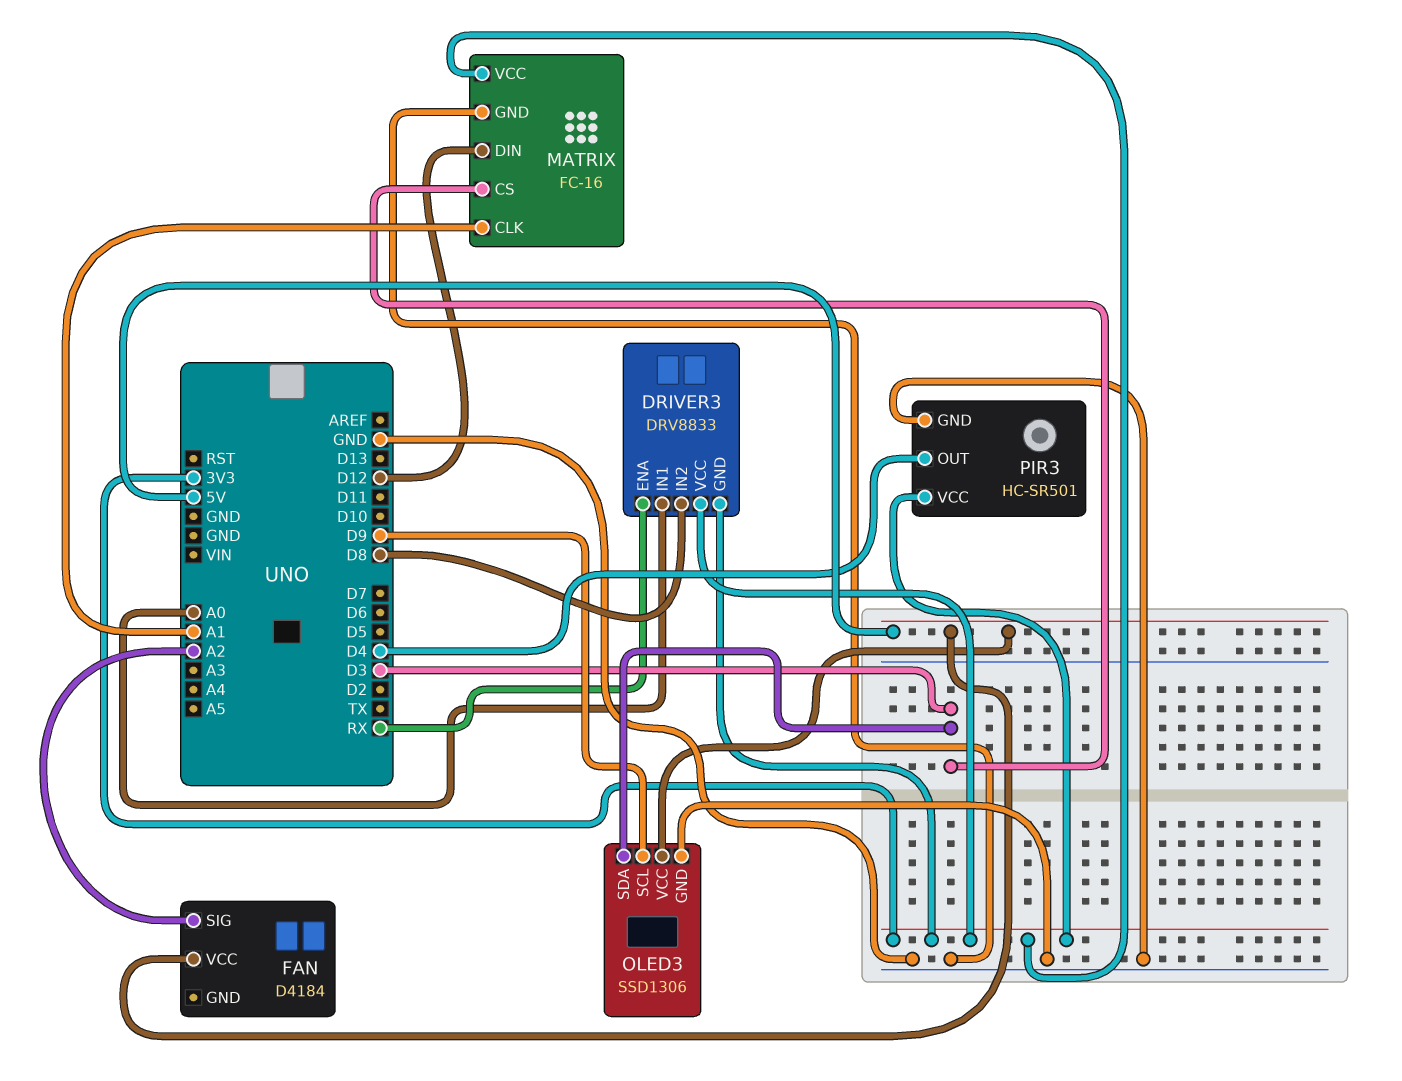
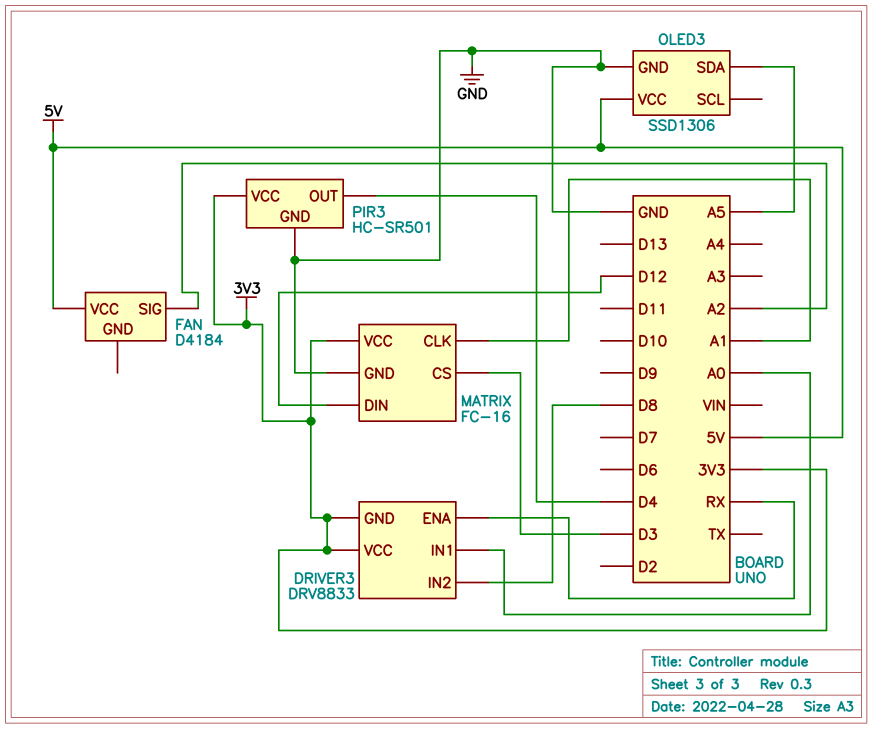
OLED3 pin SCL: D9 -> none
OLED3 pin SDA: D3 -> A5

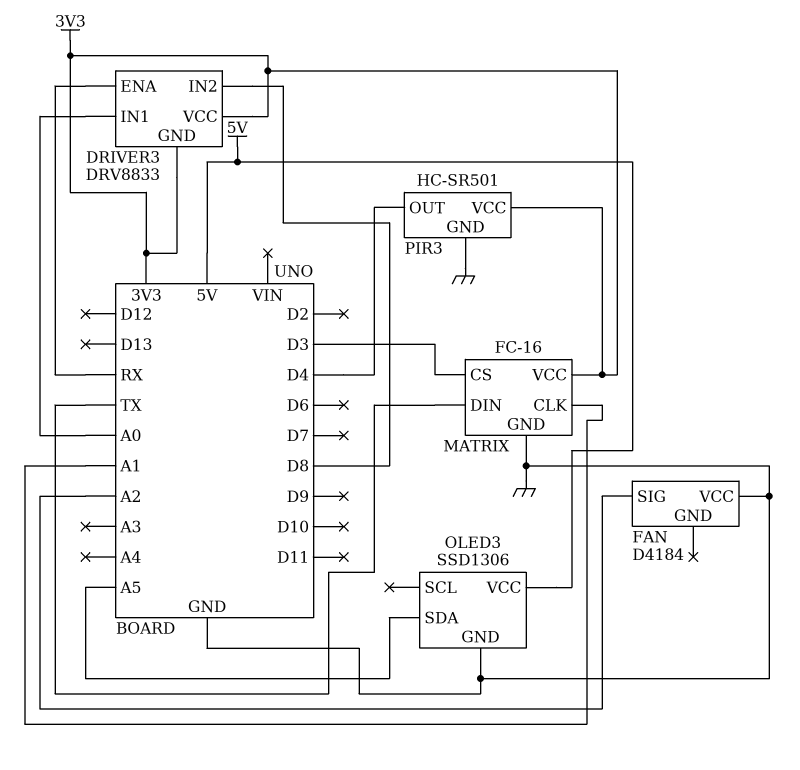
FAN pin VCC: 5V -> GND
MATRIX pin DIN: D12 -> TX

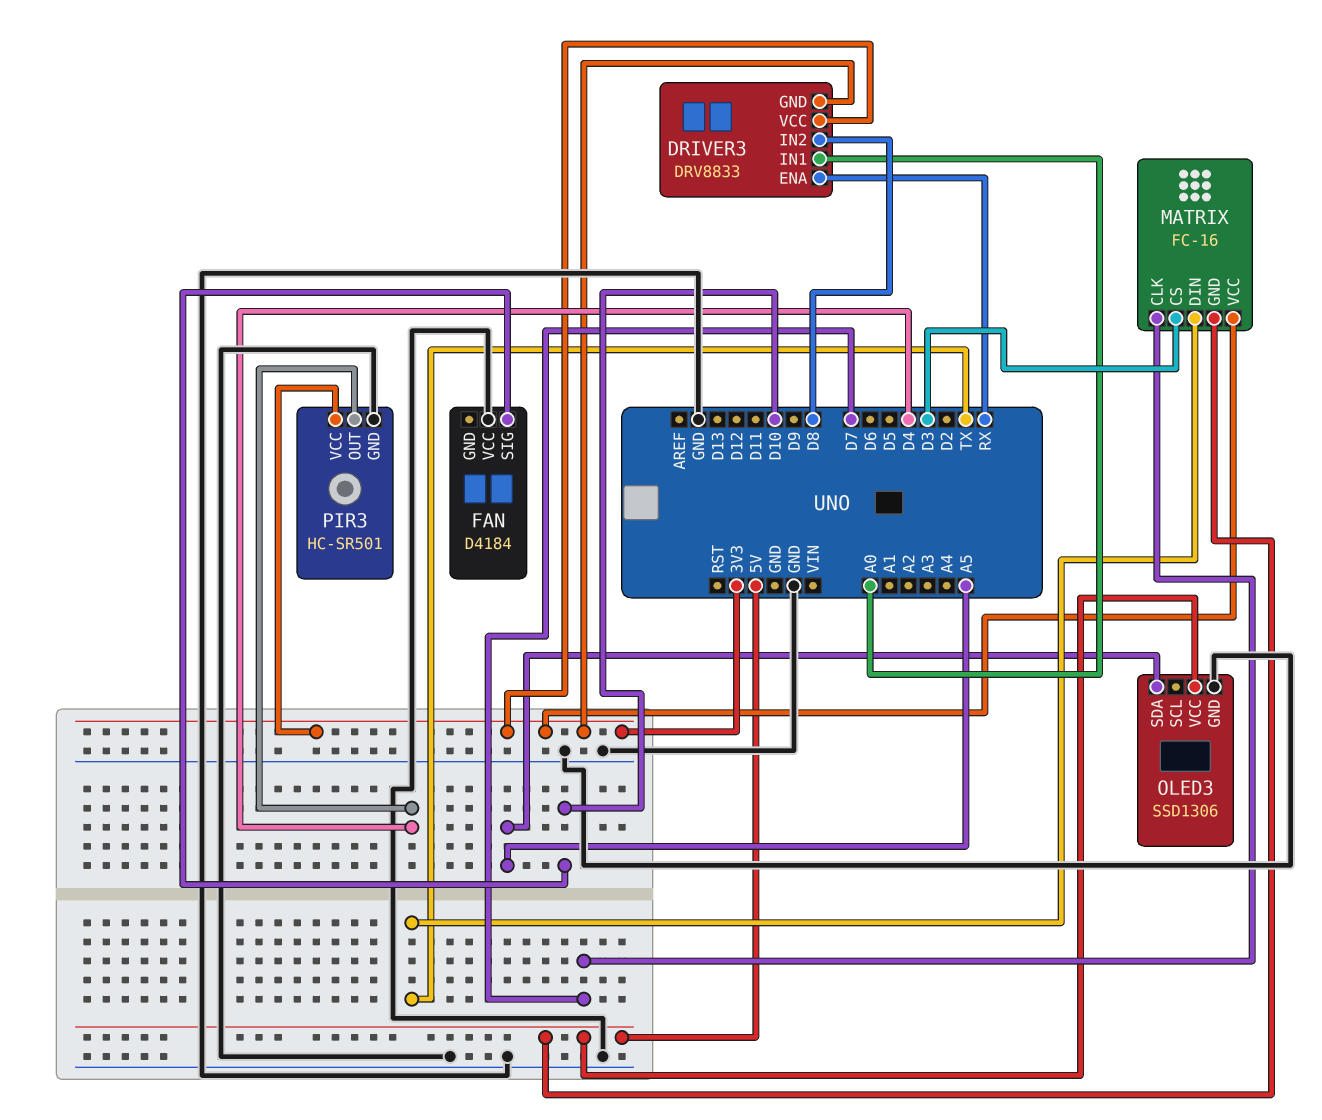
FAN pin SIG: A2 -> D10
MATRIX pin CLK: A1 -> D7
MATRIX pin GND: GND -> 5V

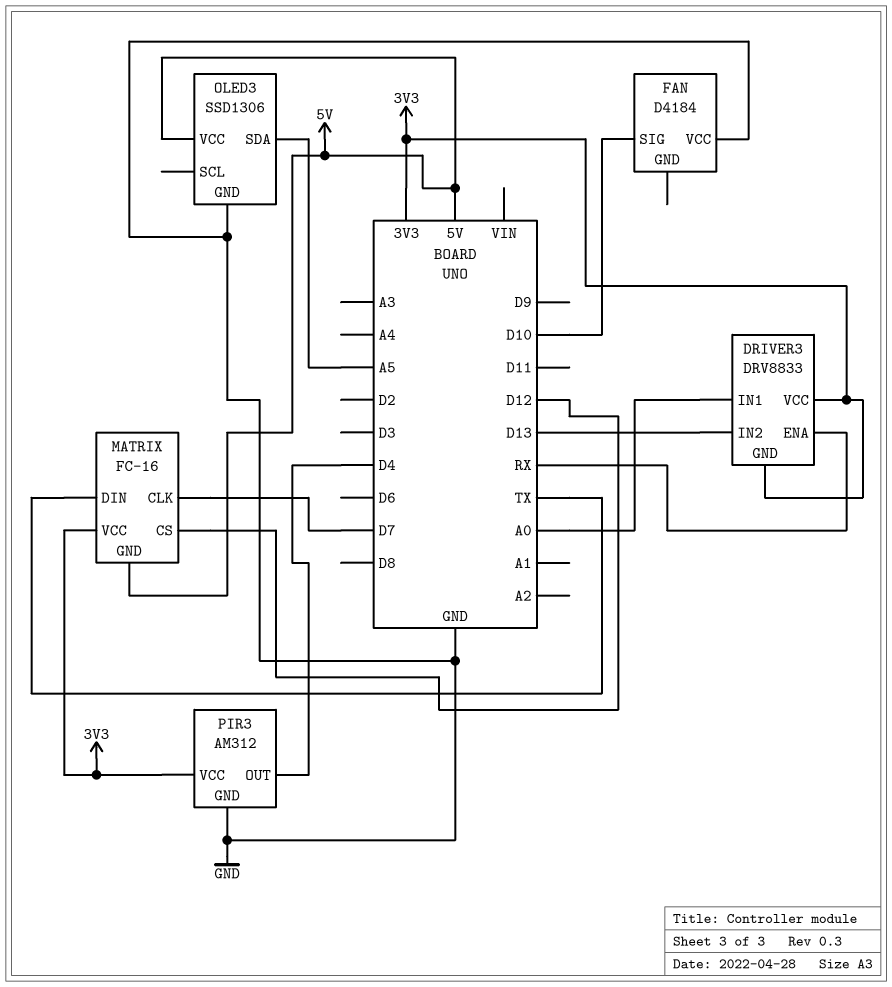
DRIVER3 pin IN2: D8 -> D13
MATRIX pin CS: D3 -> D12
PIR3: HC-SR501 -> AM312

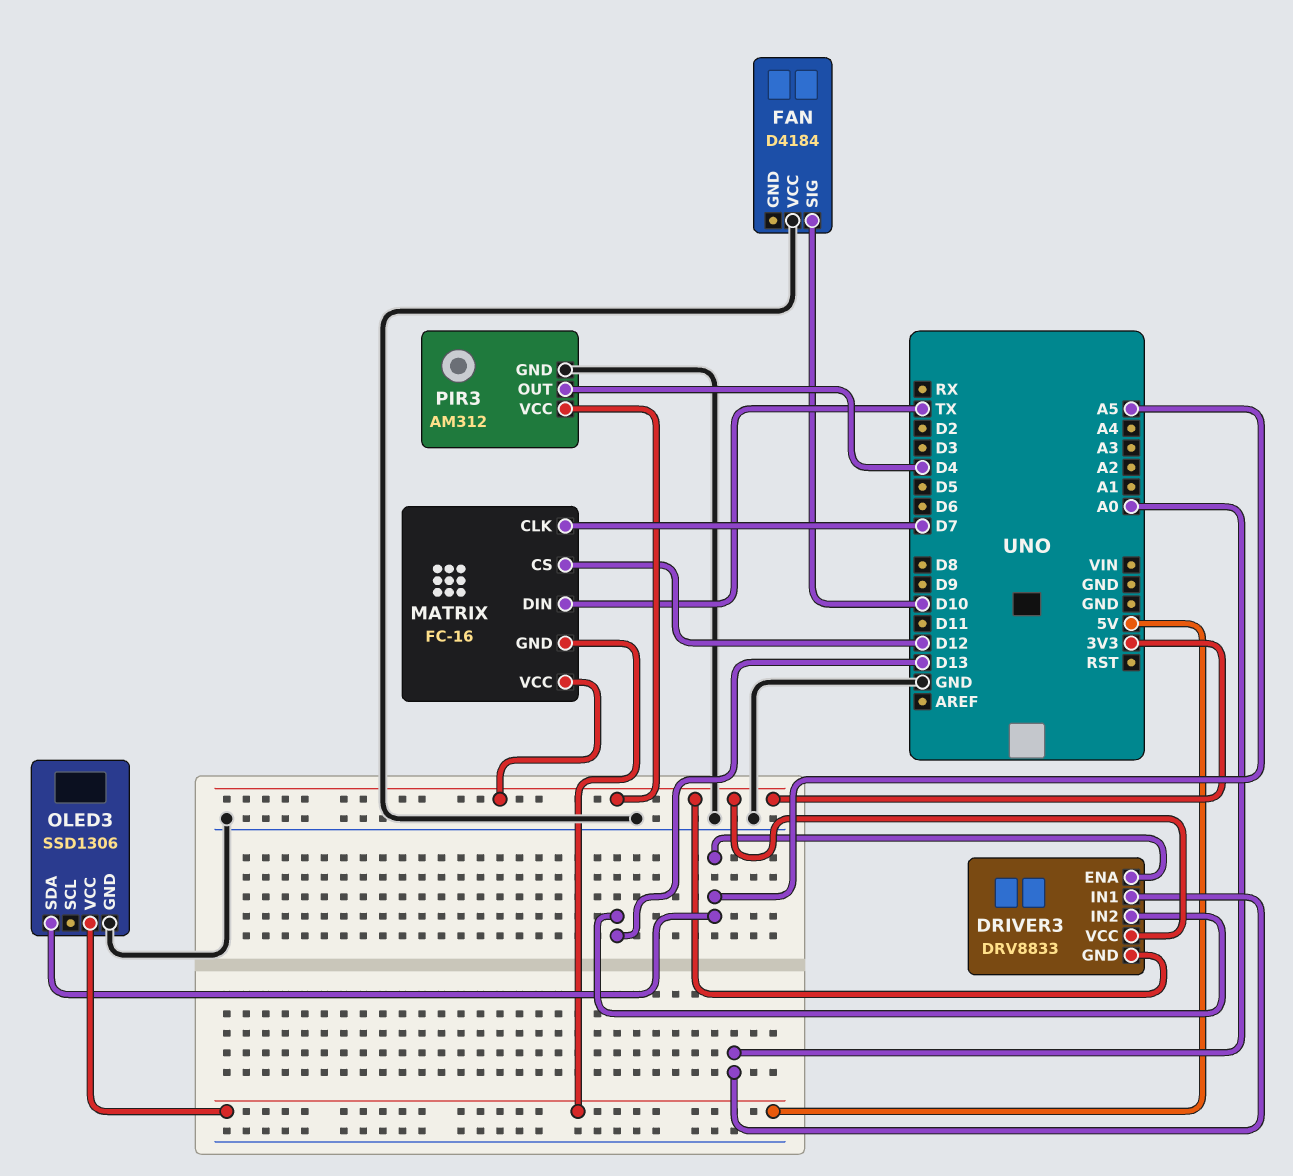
DRIVER3 pin ENA: RX -> A5

